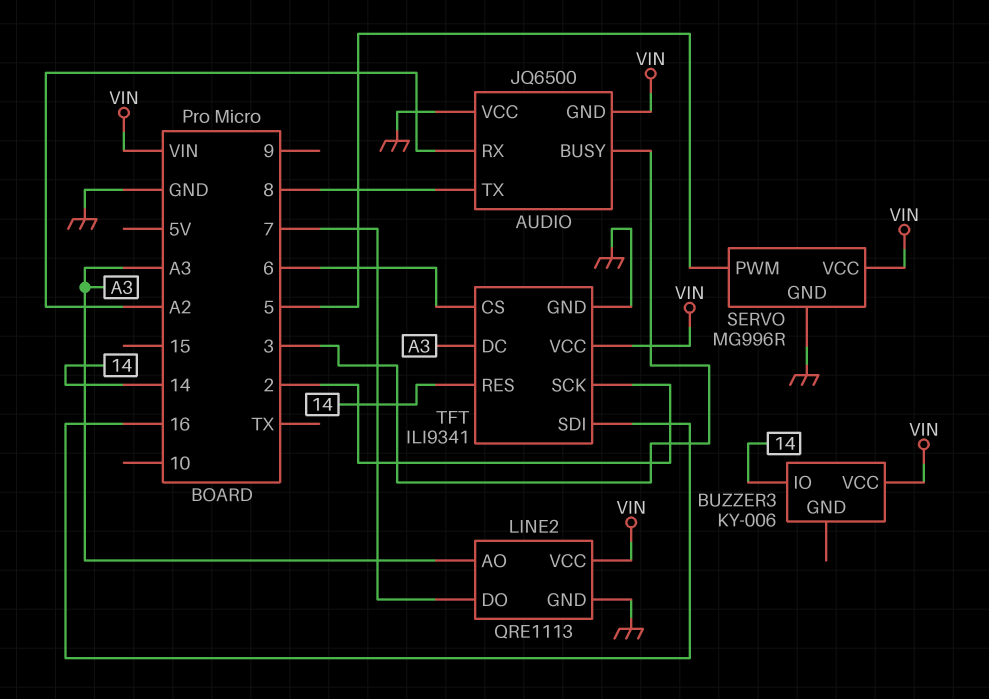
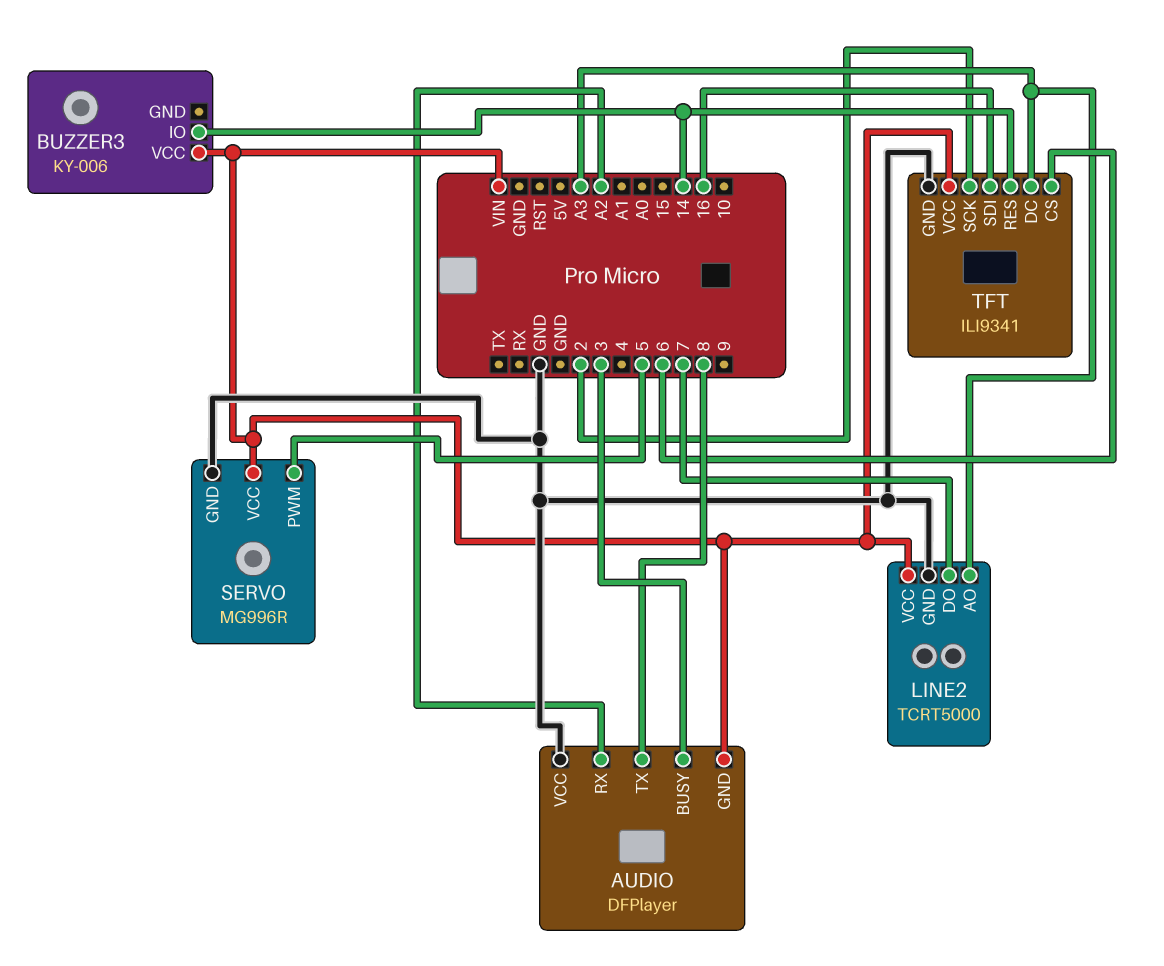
AUDIO: JQ6500 -> DFPlayer
LINE2: QRE1113 -> TCRT5000

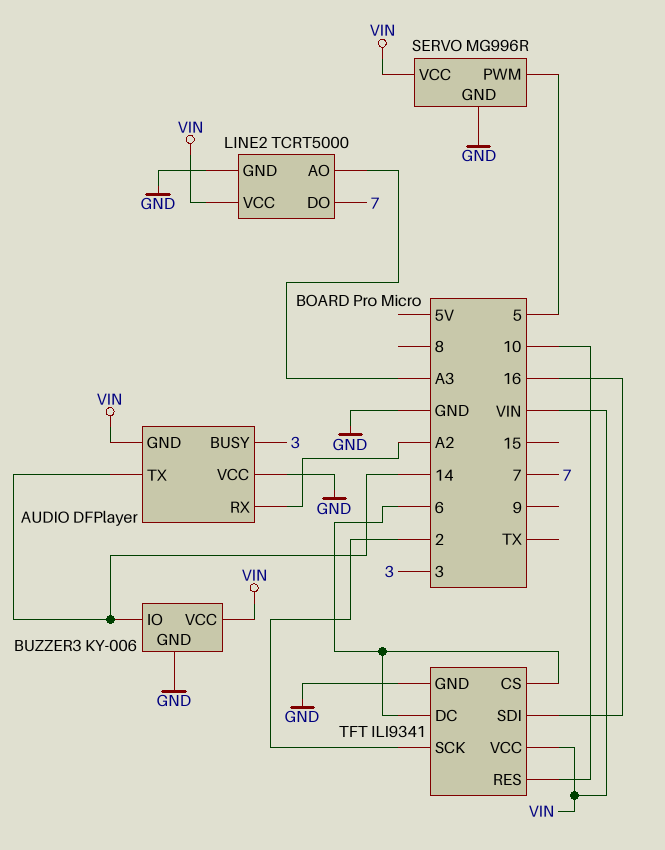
AUDIO pin TX: 8 -> 14
BUZZER3 pin GND: none -> GND
TFT pin DC: A3 -> 6
TFT pin RES: 14 -> 10

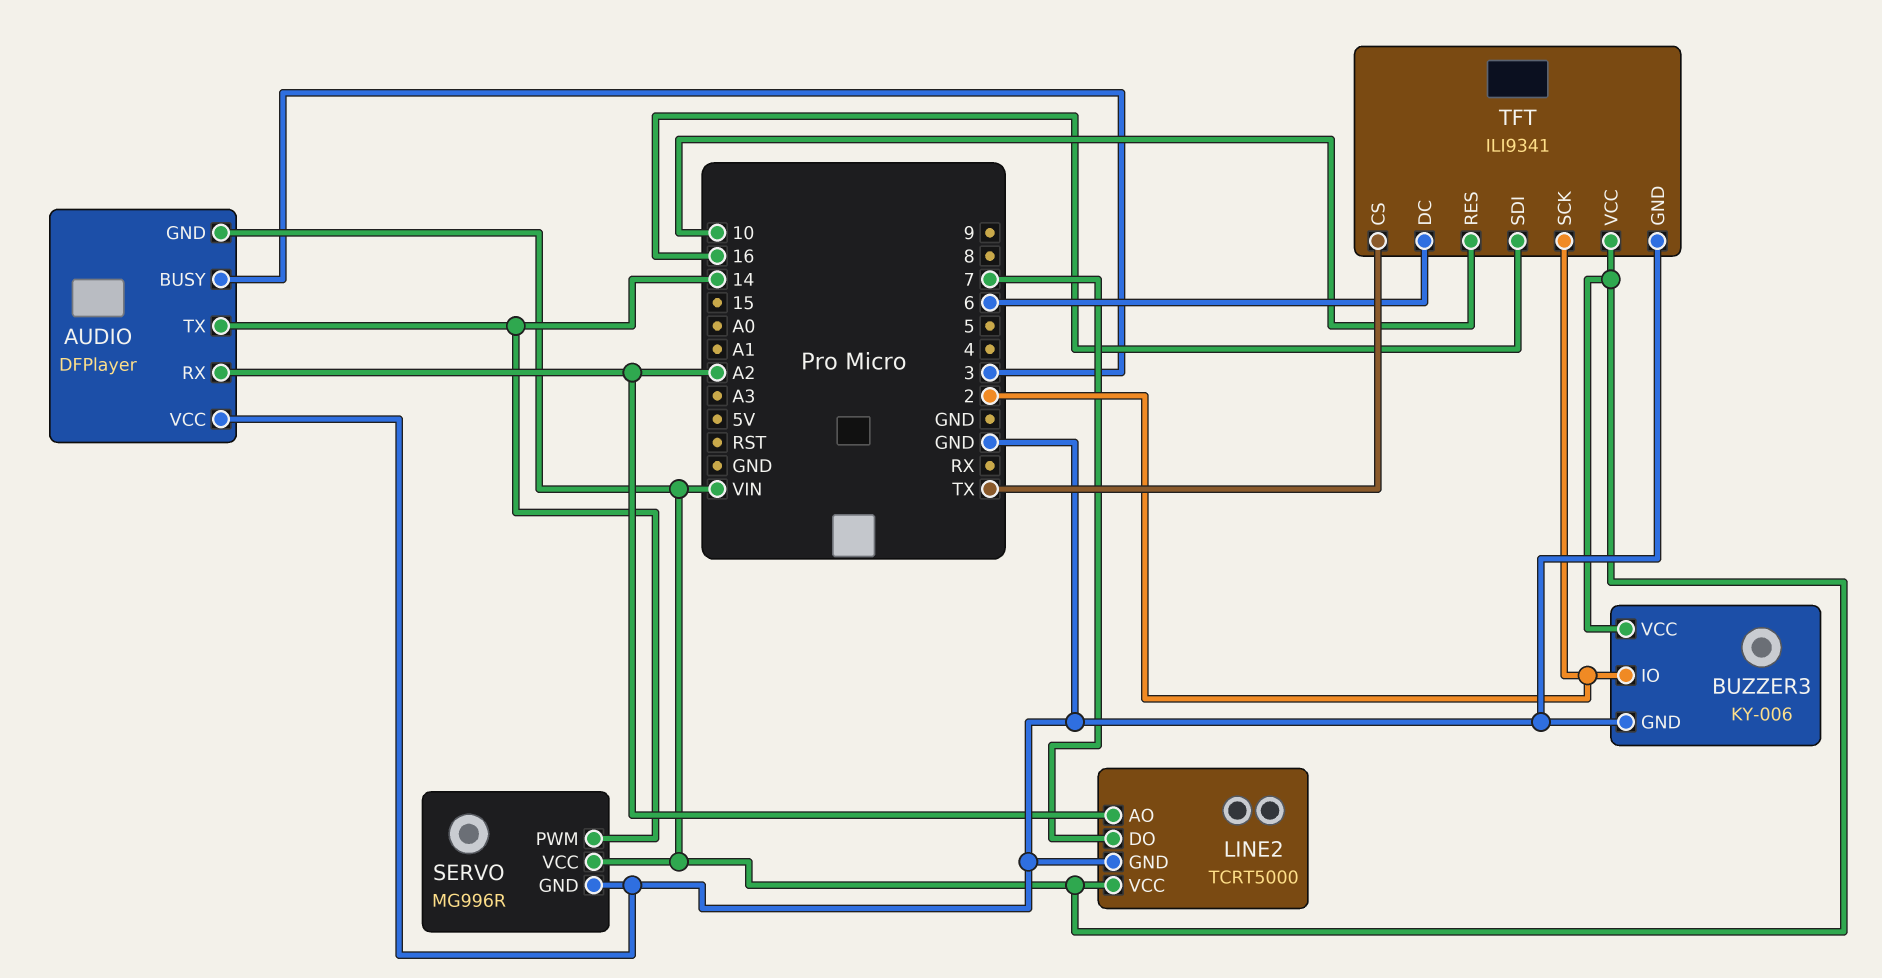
BUZZER3 pin IO: 14 -> 2
LINE2 pin AO: A3 -> A2
SERVO pin PWM: 5 -> 14
TFT pin CS: 6 -> TX

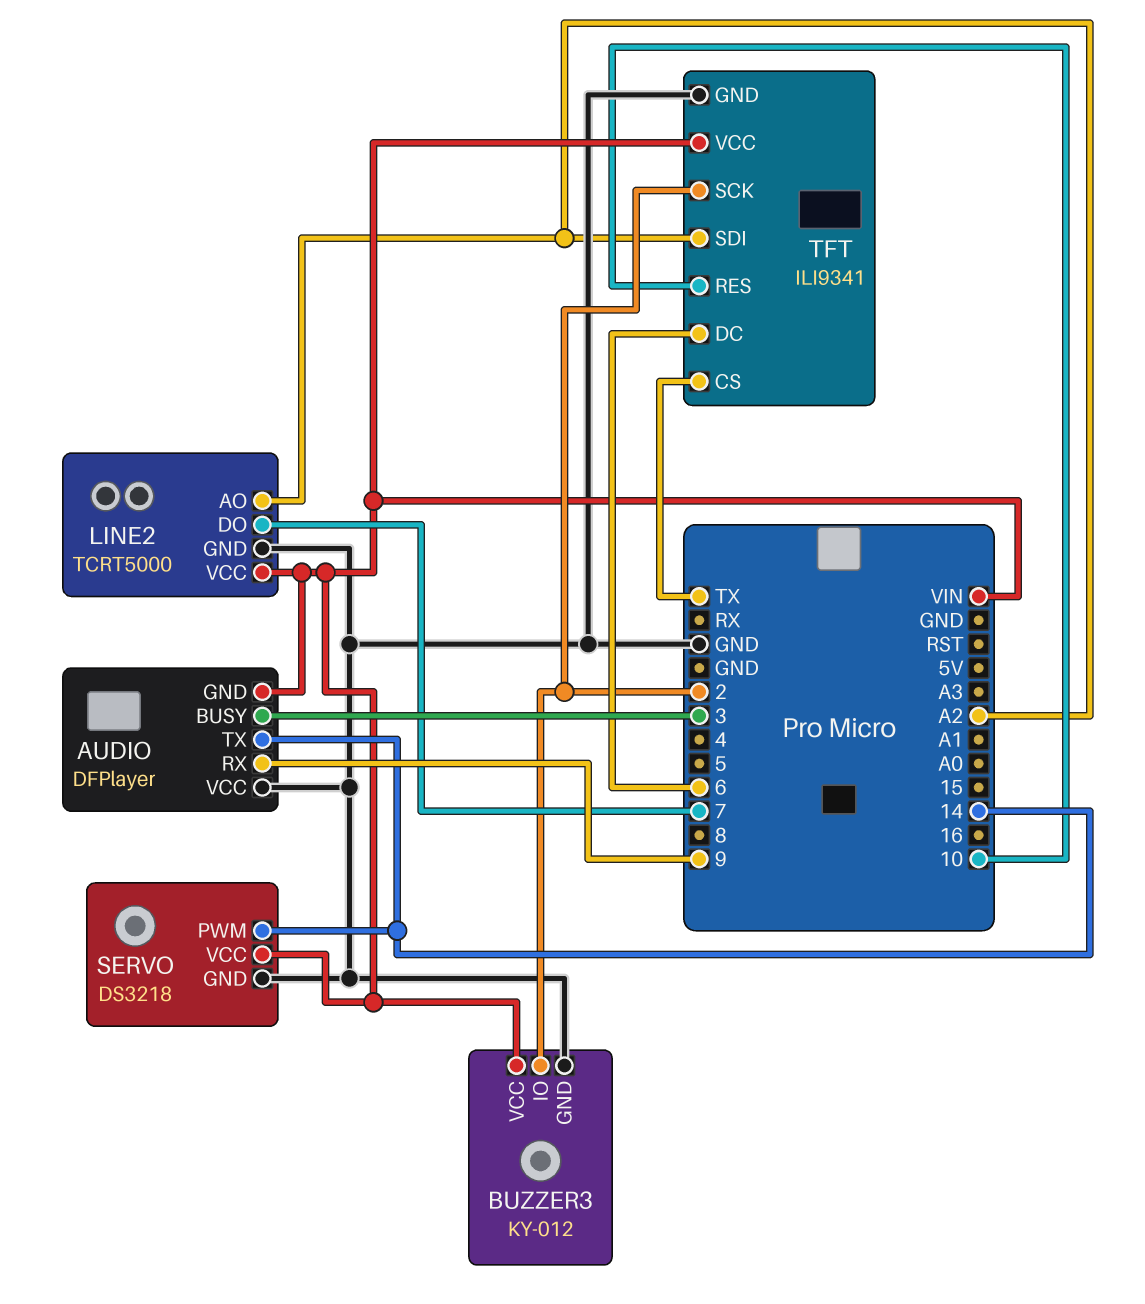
AUDIO pin RX: A2 -> 9
BUZZER3: KY-006 -> KY-012
SERVO: MG996R -> DS3218
TFT pin SDI: 16 -> A2

